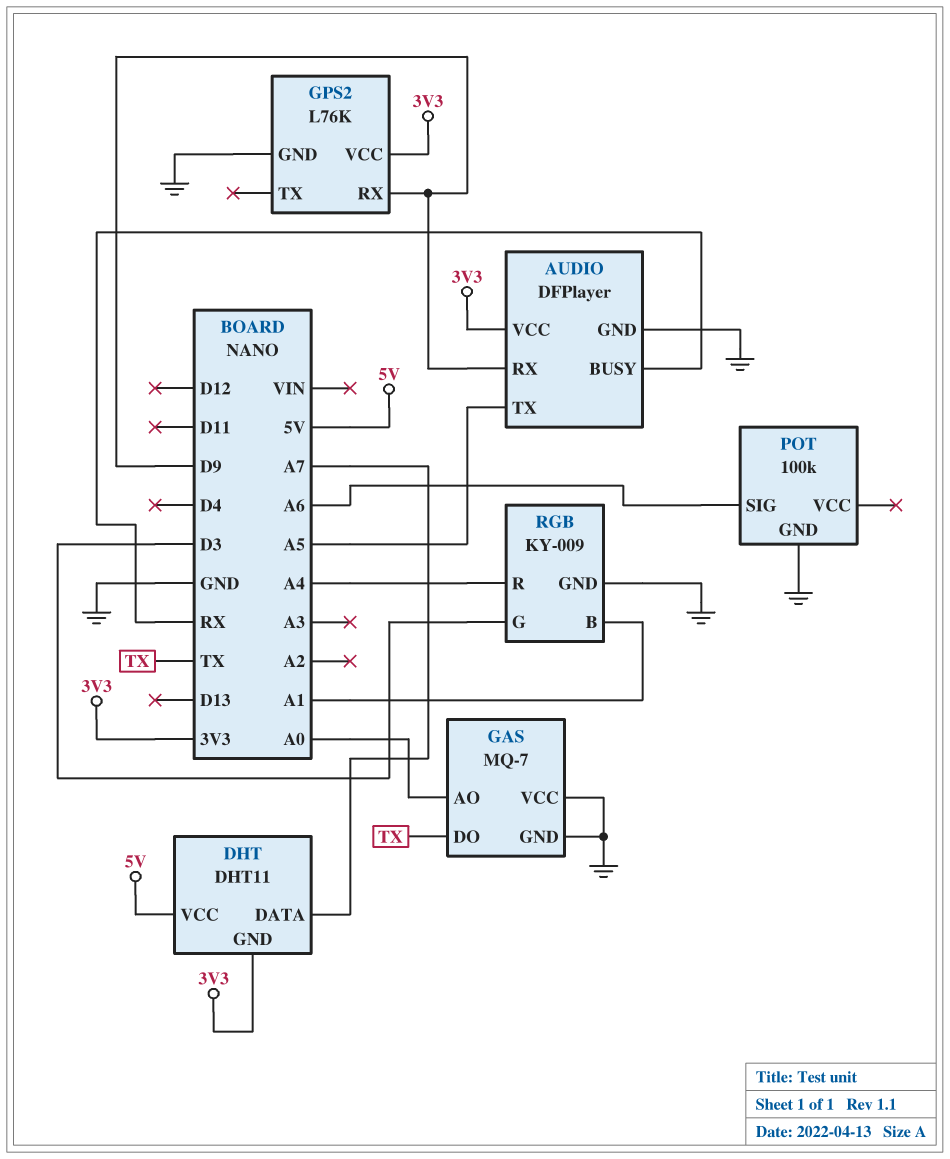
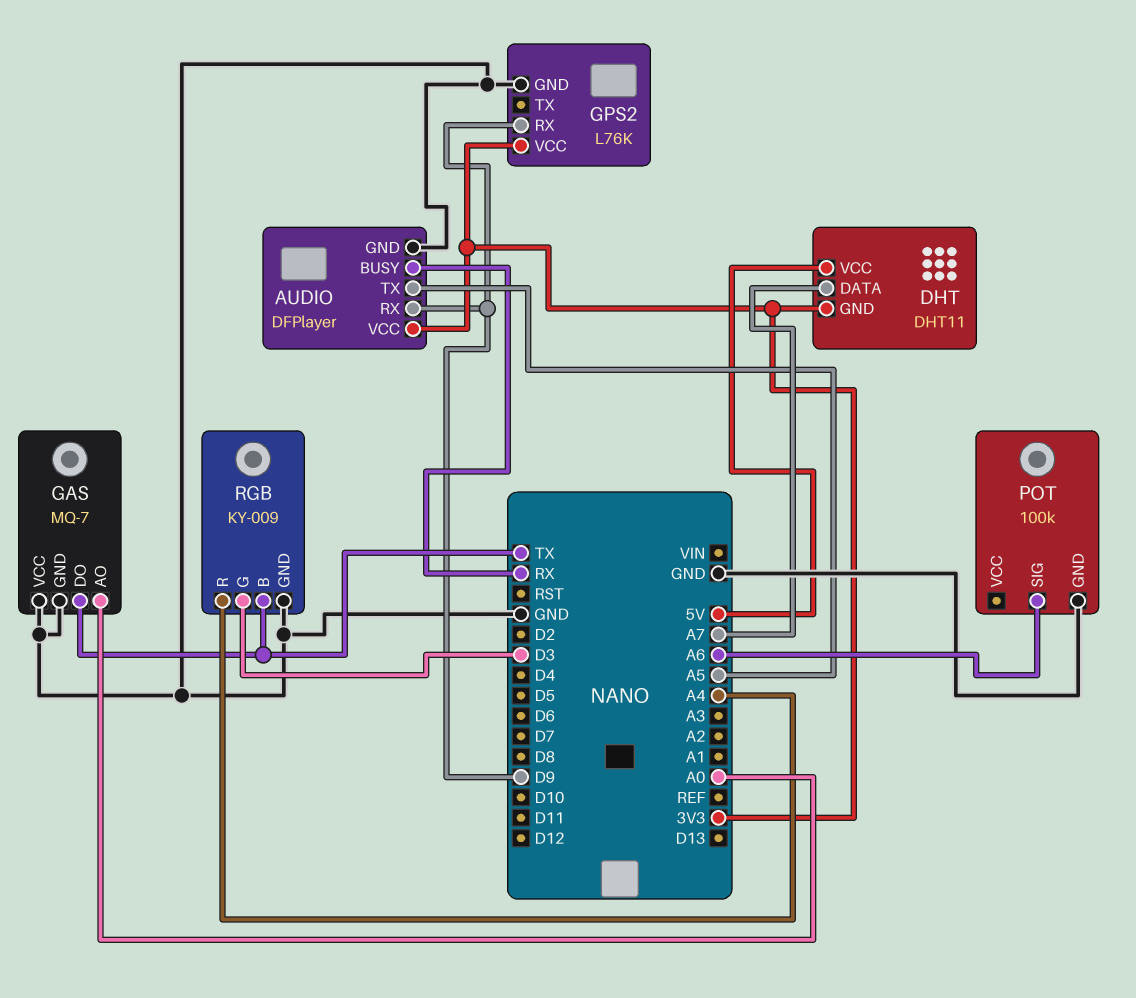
RGB pin B: A1 -> TX

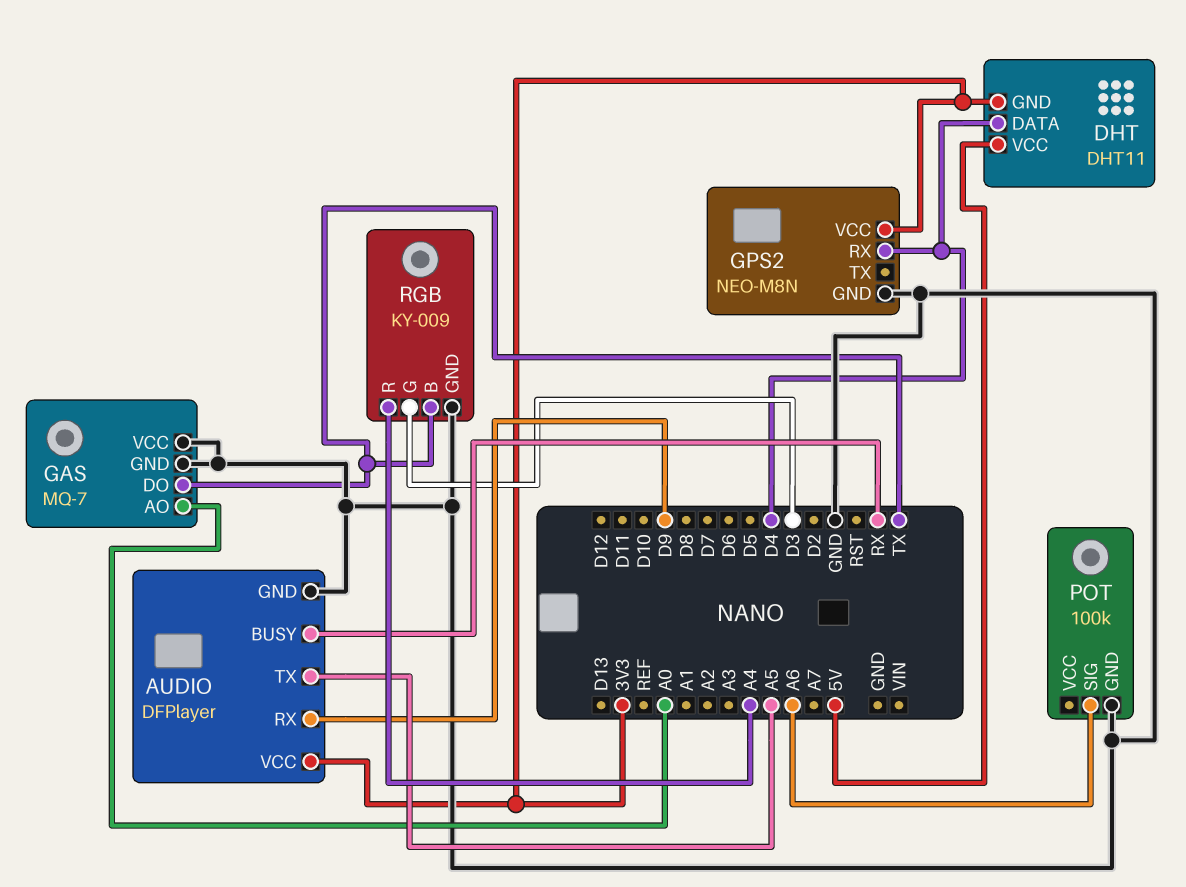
DHT pin DATA: A7 -> D4
GPS2: L76K -> NEO-M8N
GPS2 pin RX: D9 -> D4

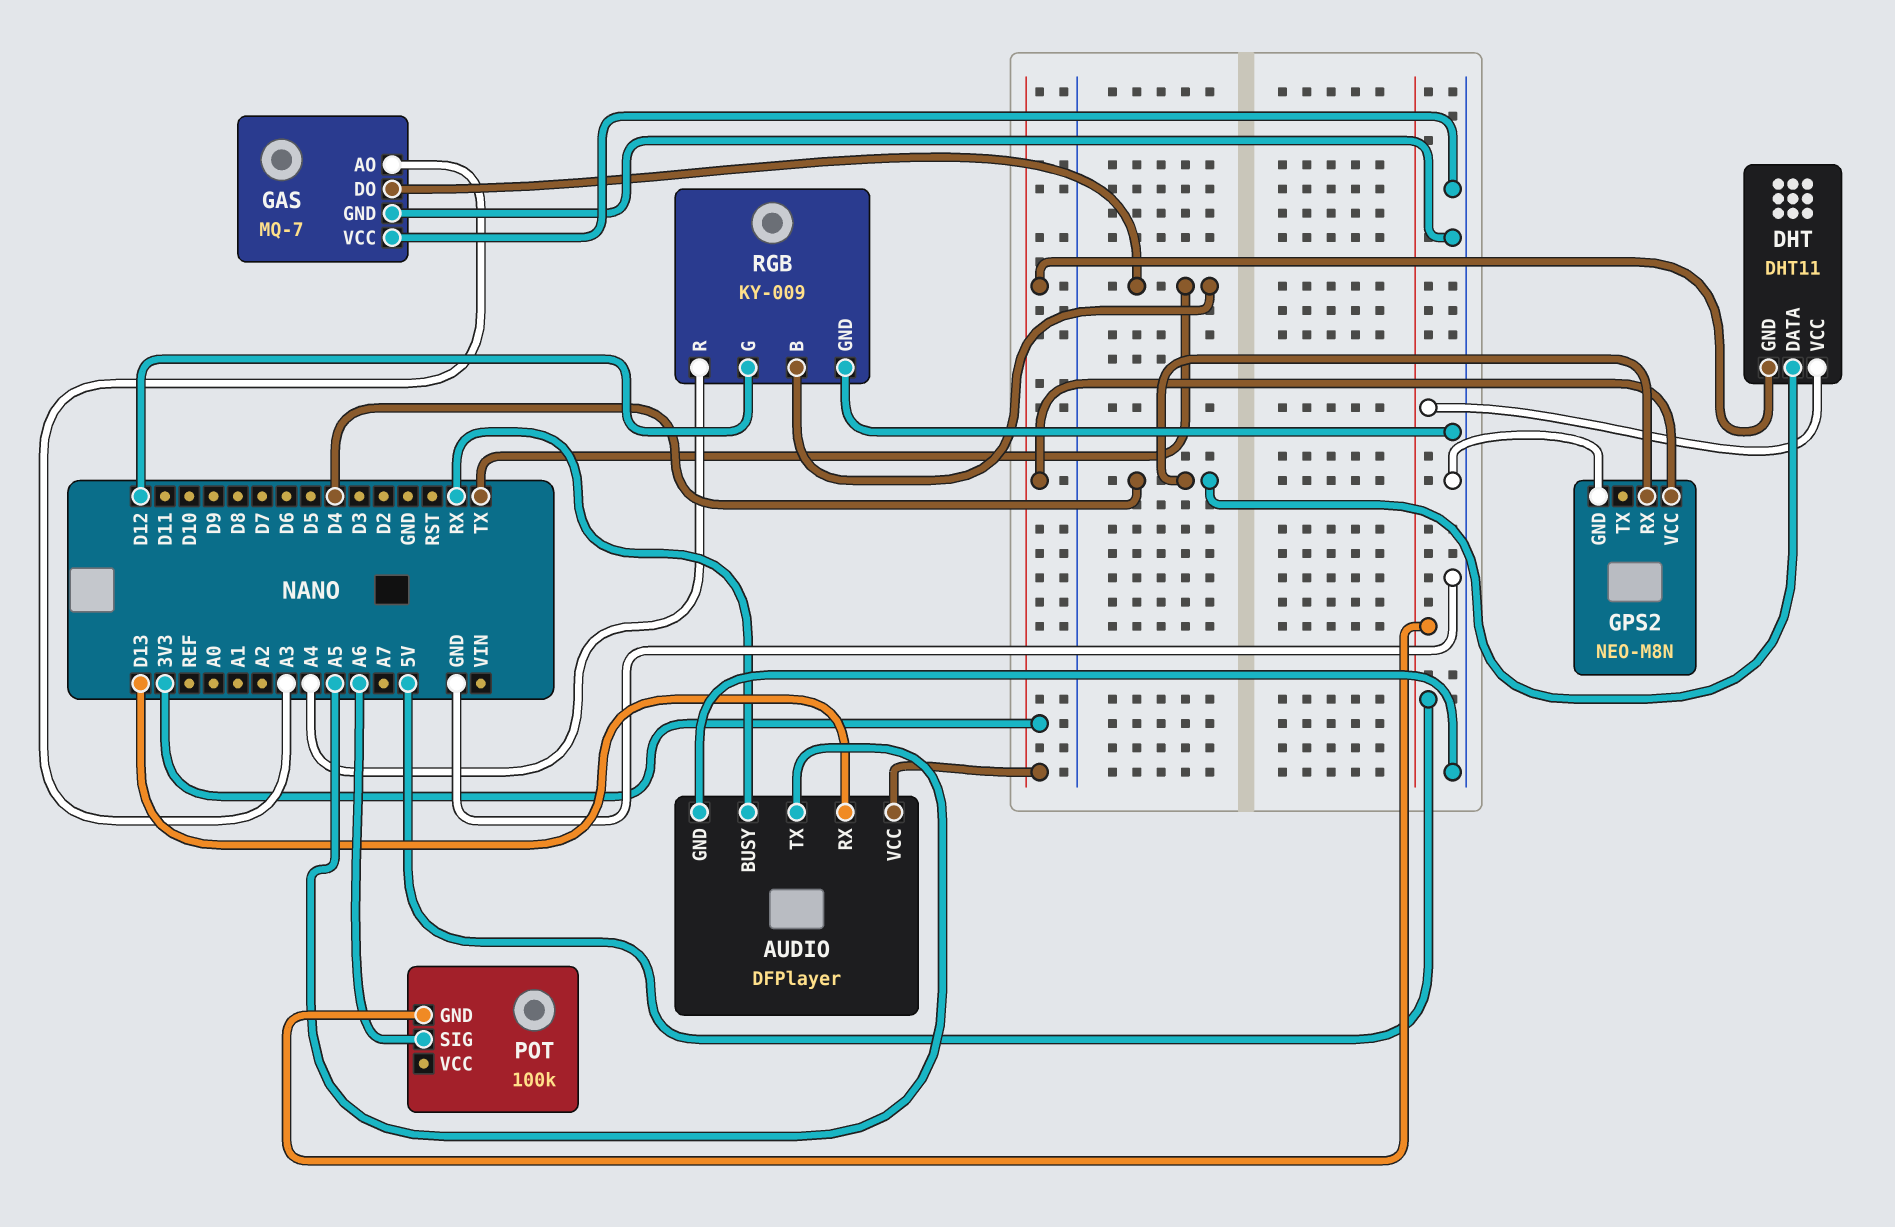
AUDIO pin RX: D9 -> D13
GAS pin AO: A0 -> A3
POT pin GND: GND -> 5V
RGB pin G: D3 -> D12

